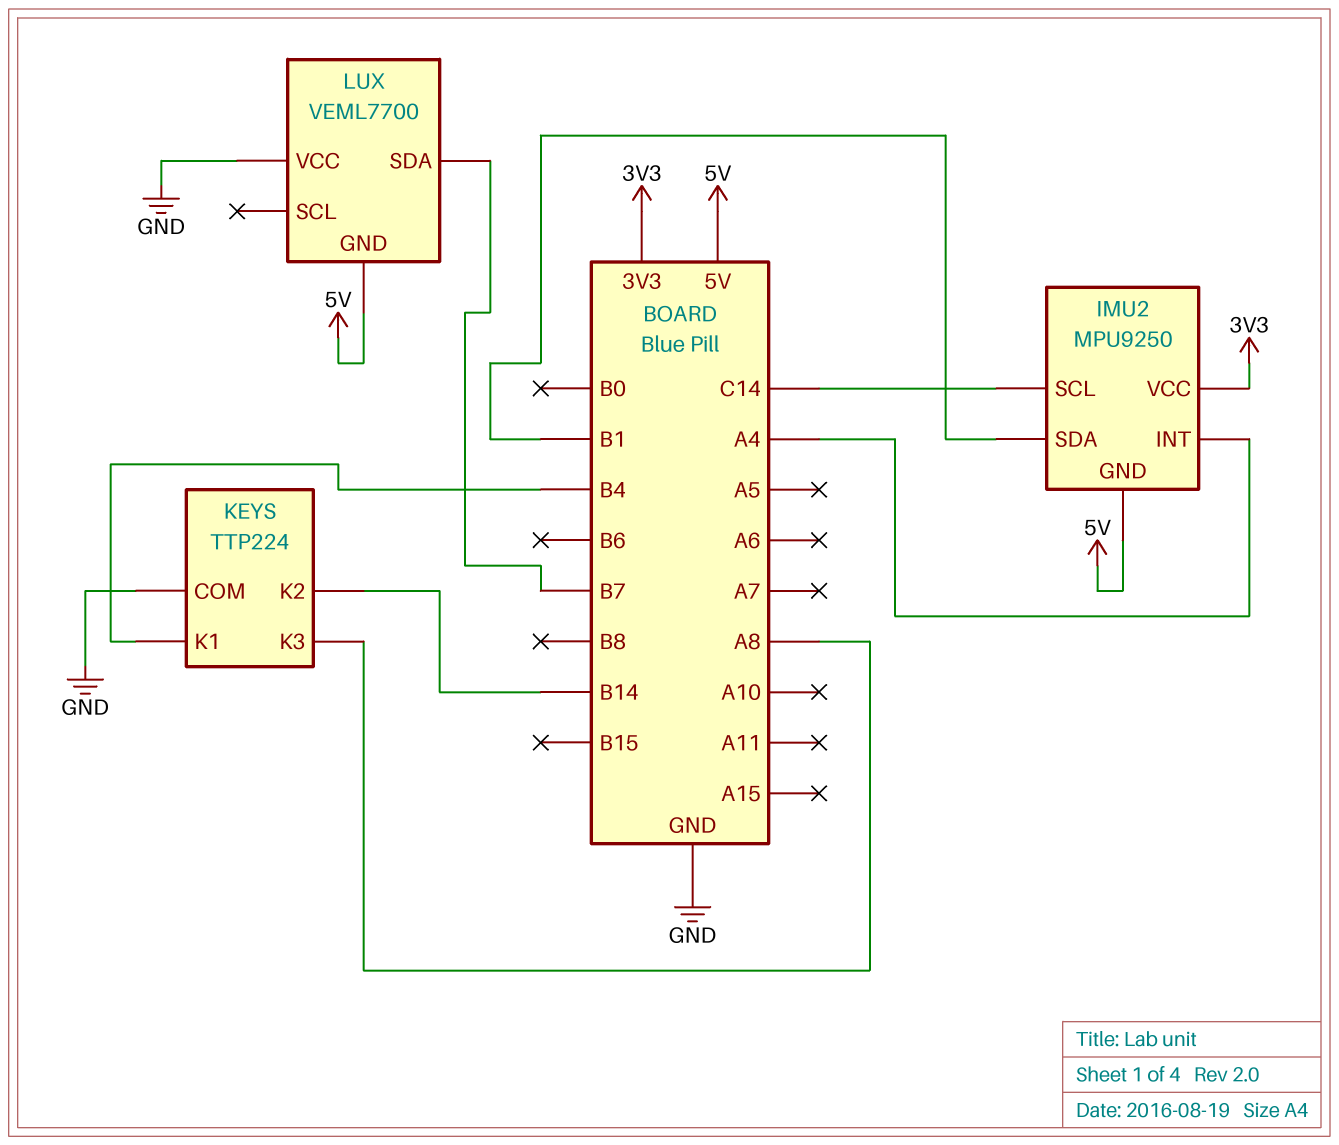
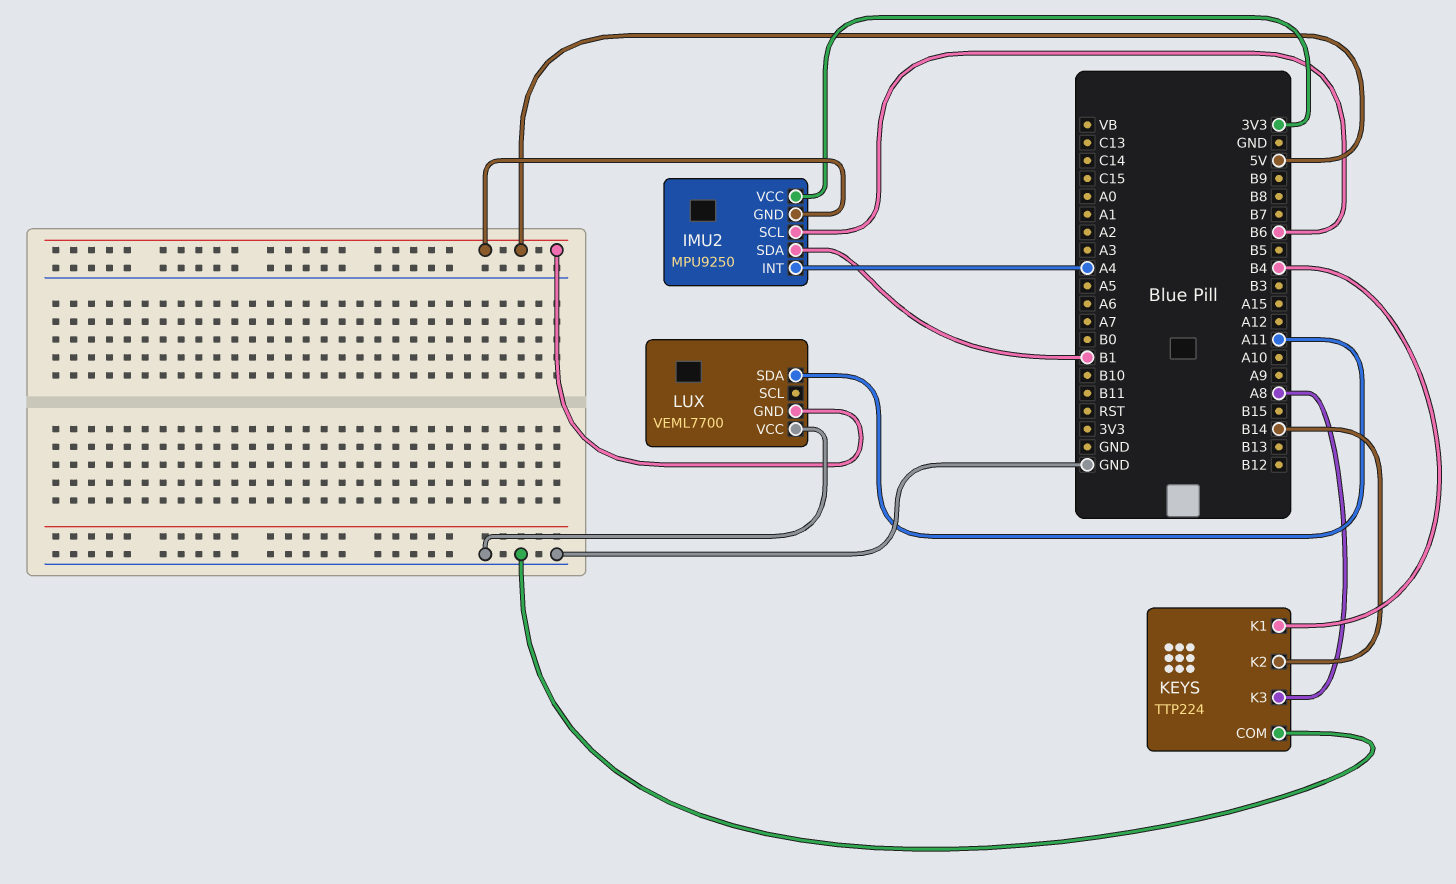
IMU2 pin SCL: C14 -> B6
LUX pin SDA: B7 -> A11

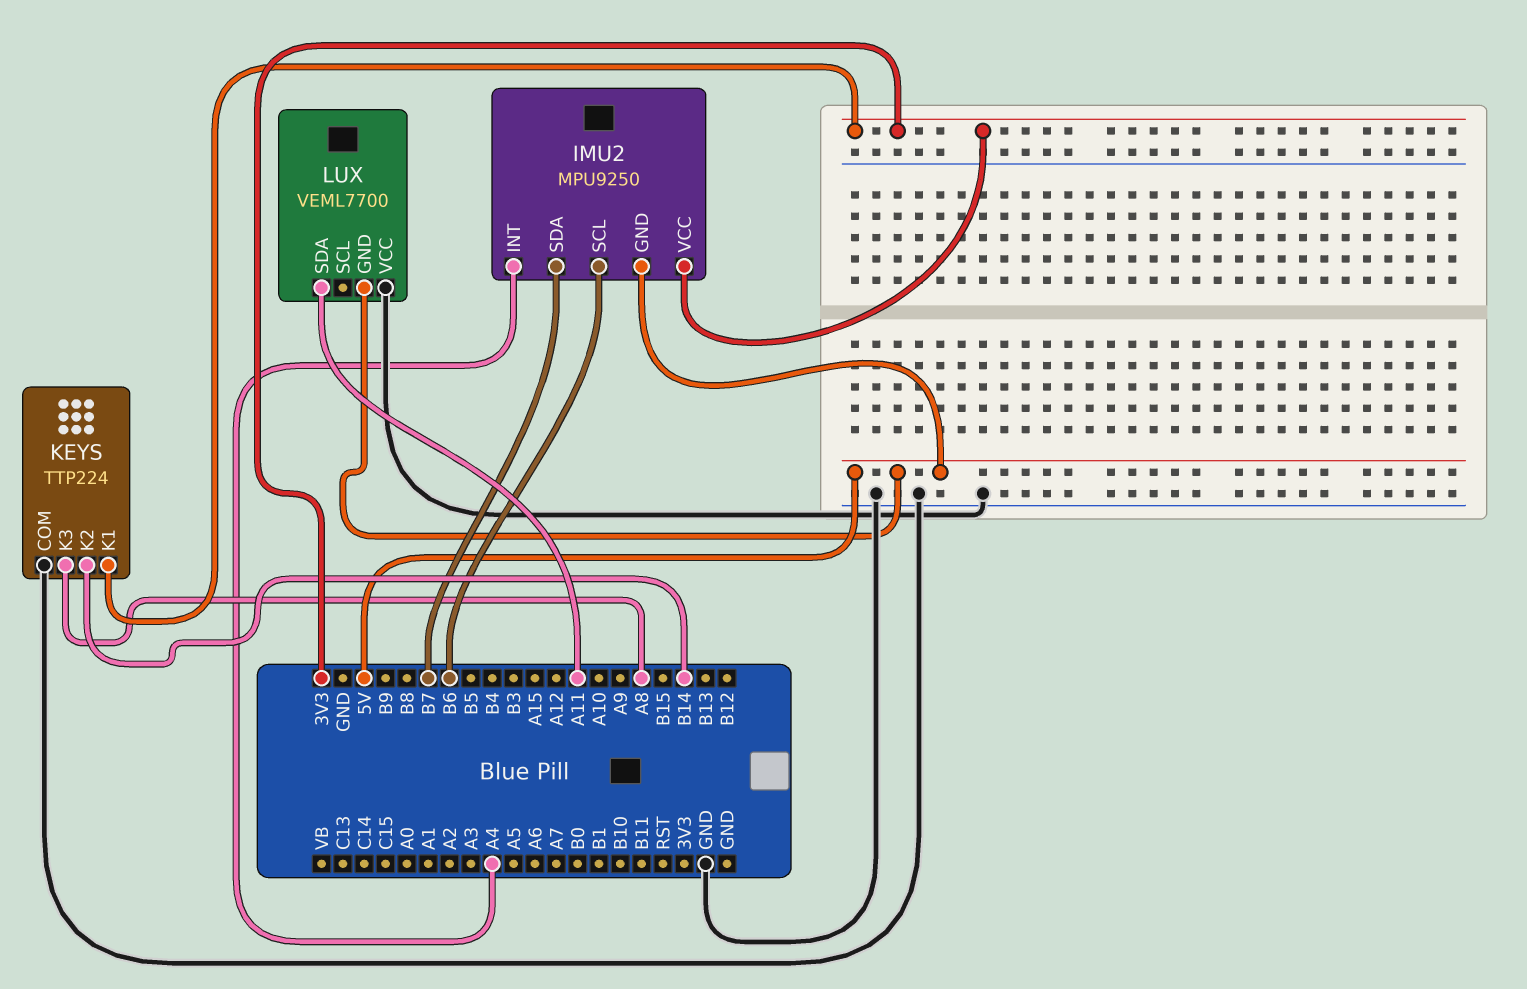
IMU2 pin SDA: B1 -> B7
KEYS pin K1: B4 -> 3V3

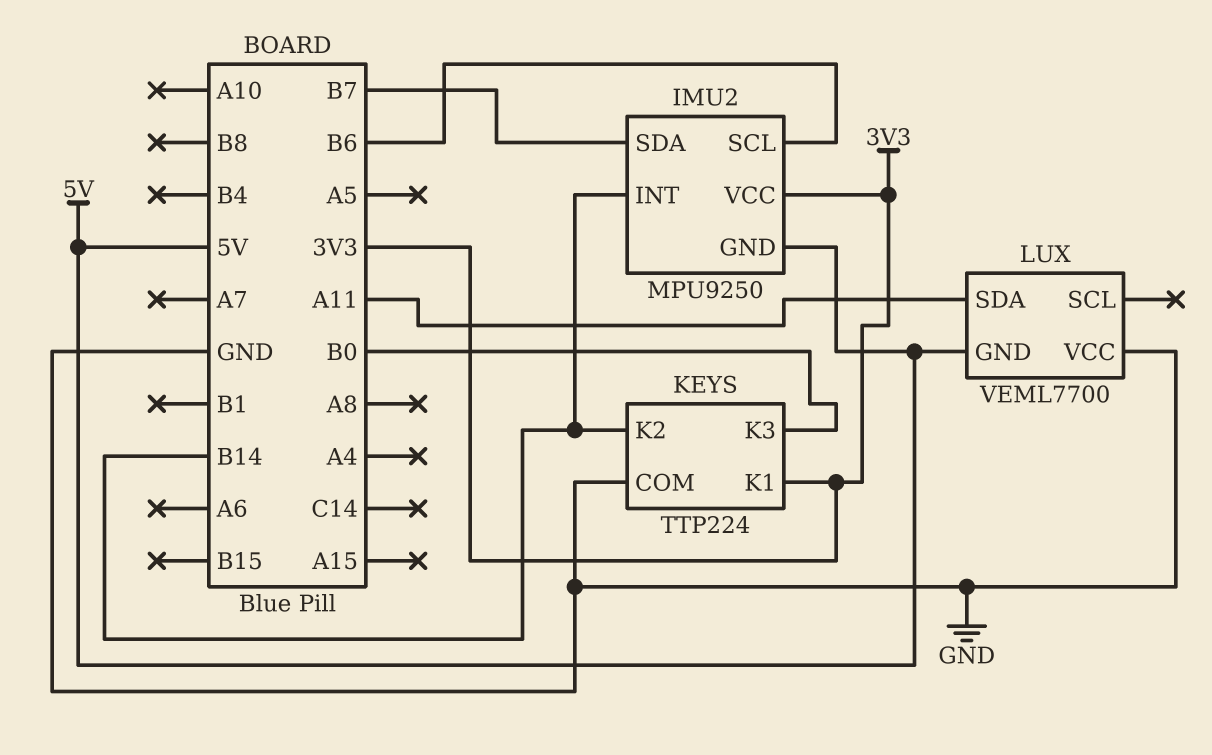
IMU2 pin INT: A4 -> B14
KEYS pin K3: A8 -> B0

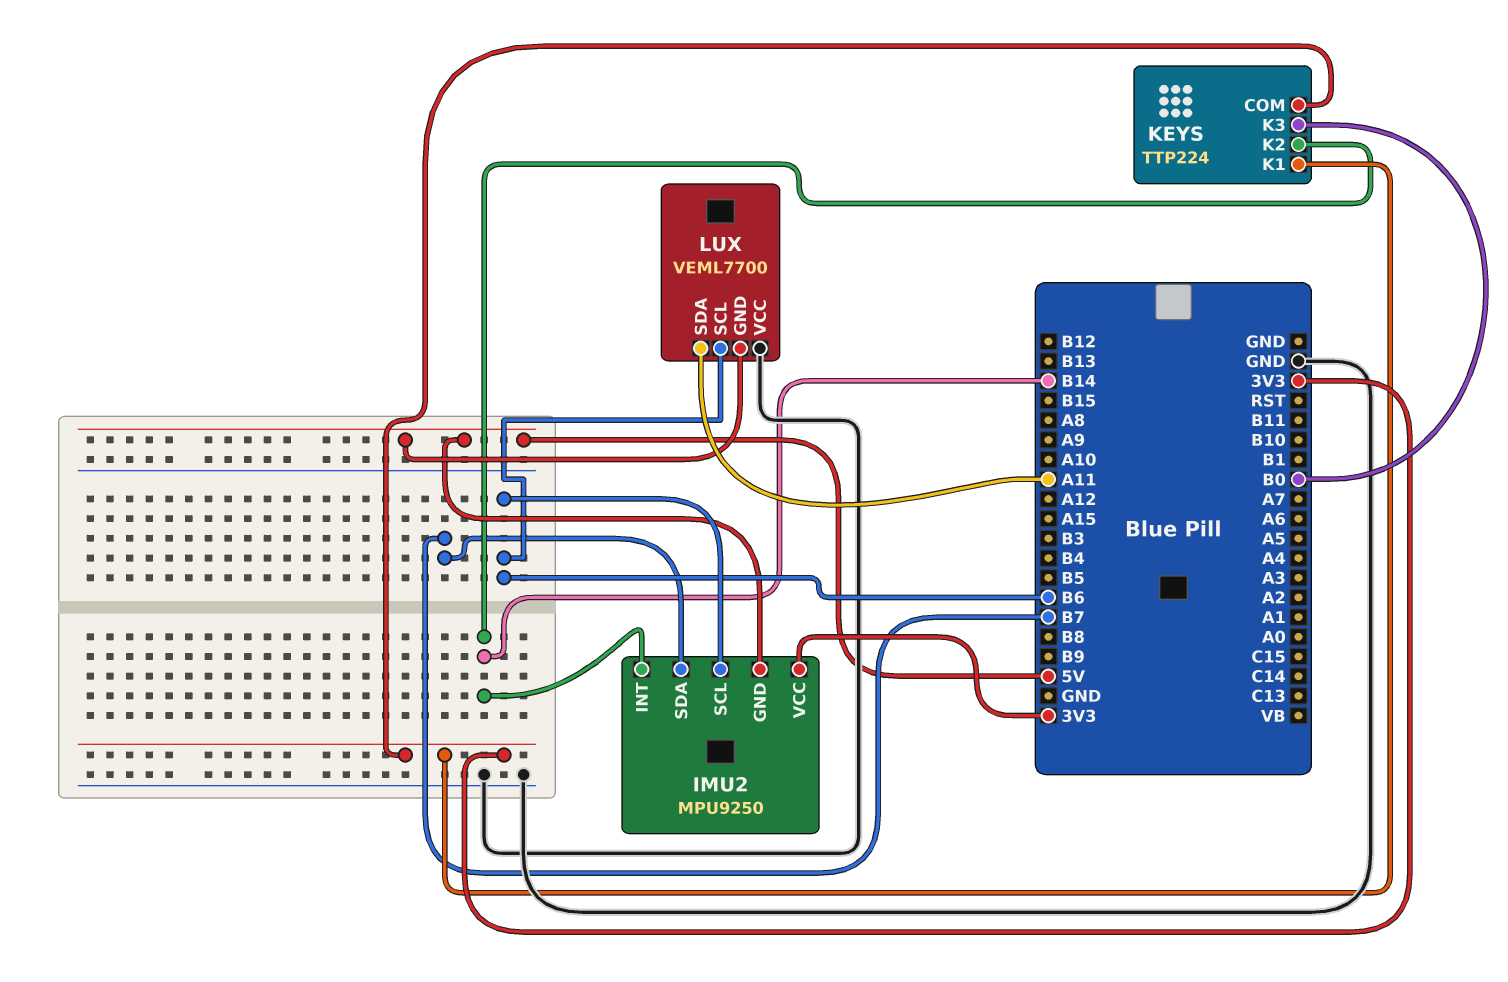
KEYS pin COM: GND -> 3V3
LUX pin SCL: none -> B6

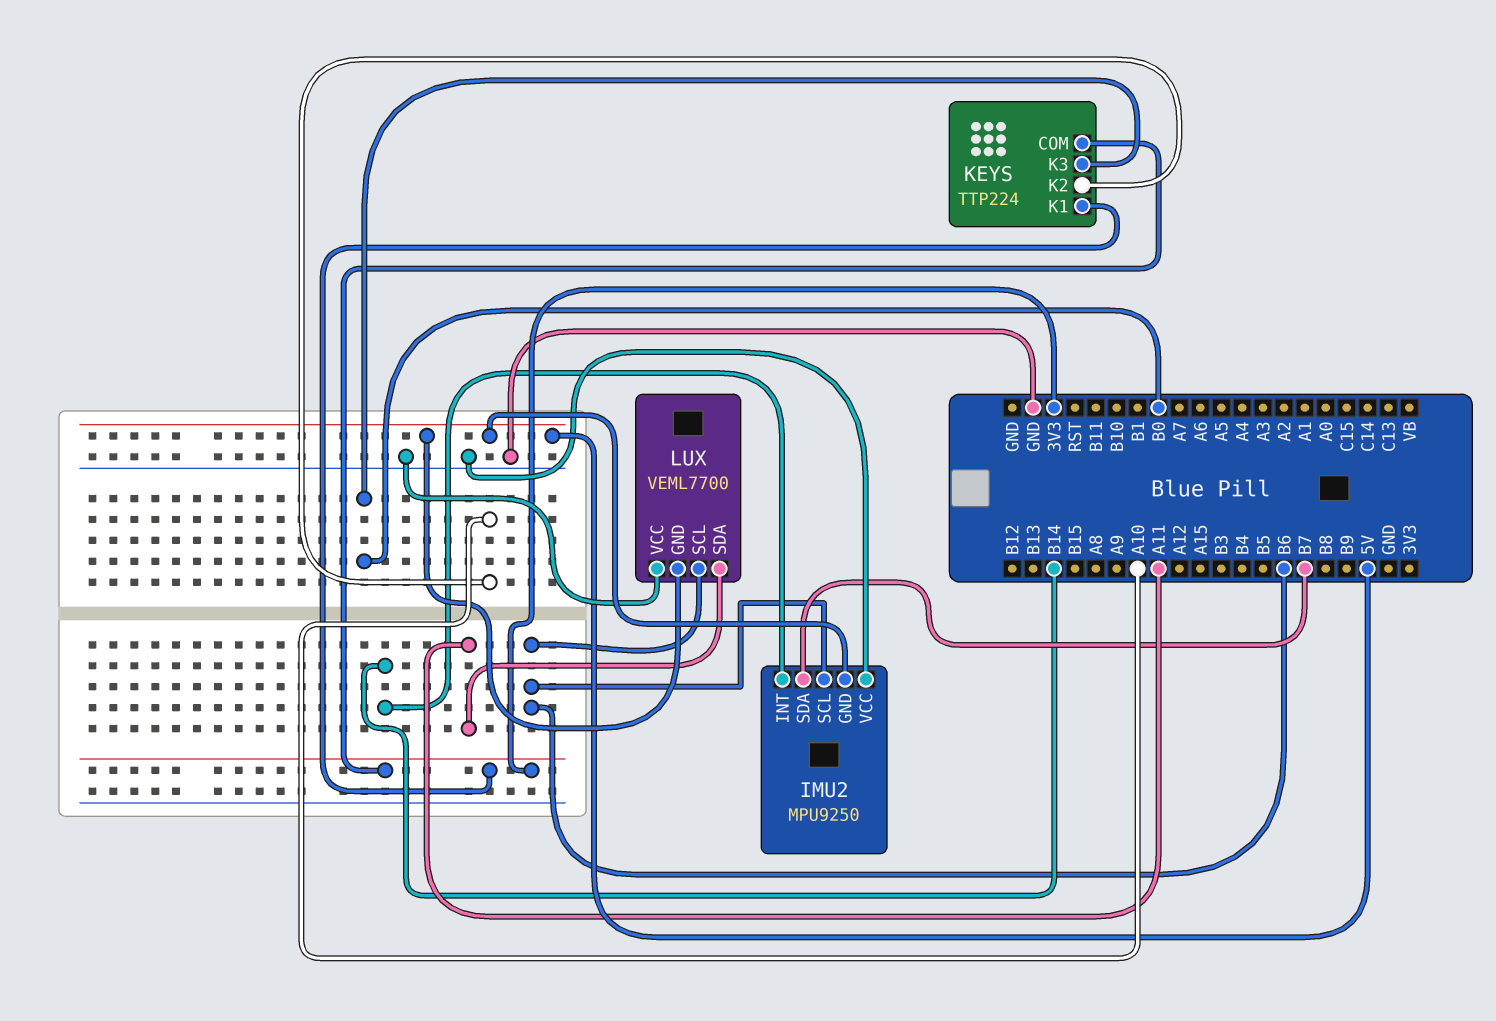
IMU2 pin VCC: 3V3 -> GND
KEYS pin K2: B14 -> A10

